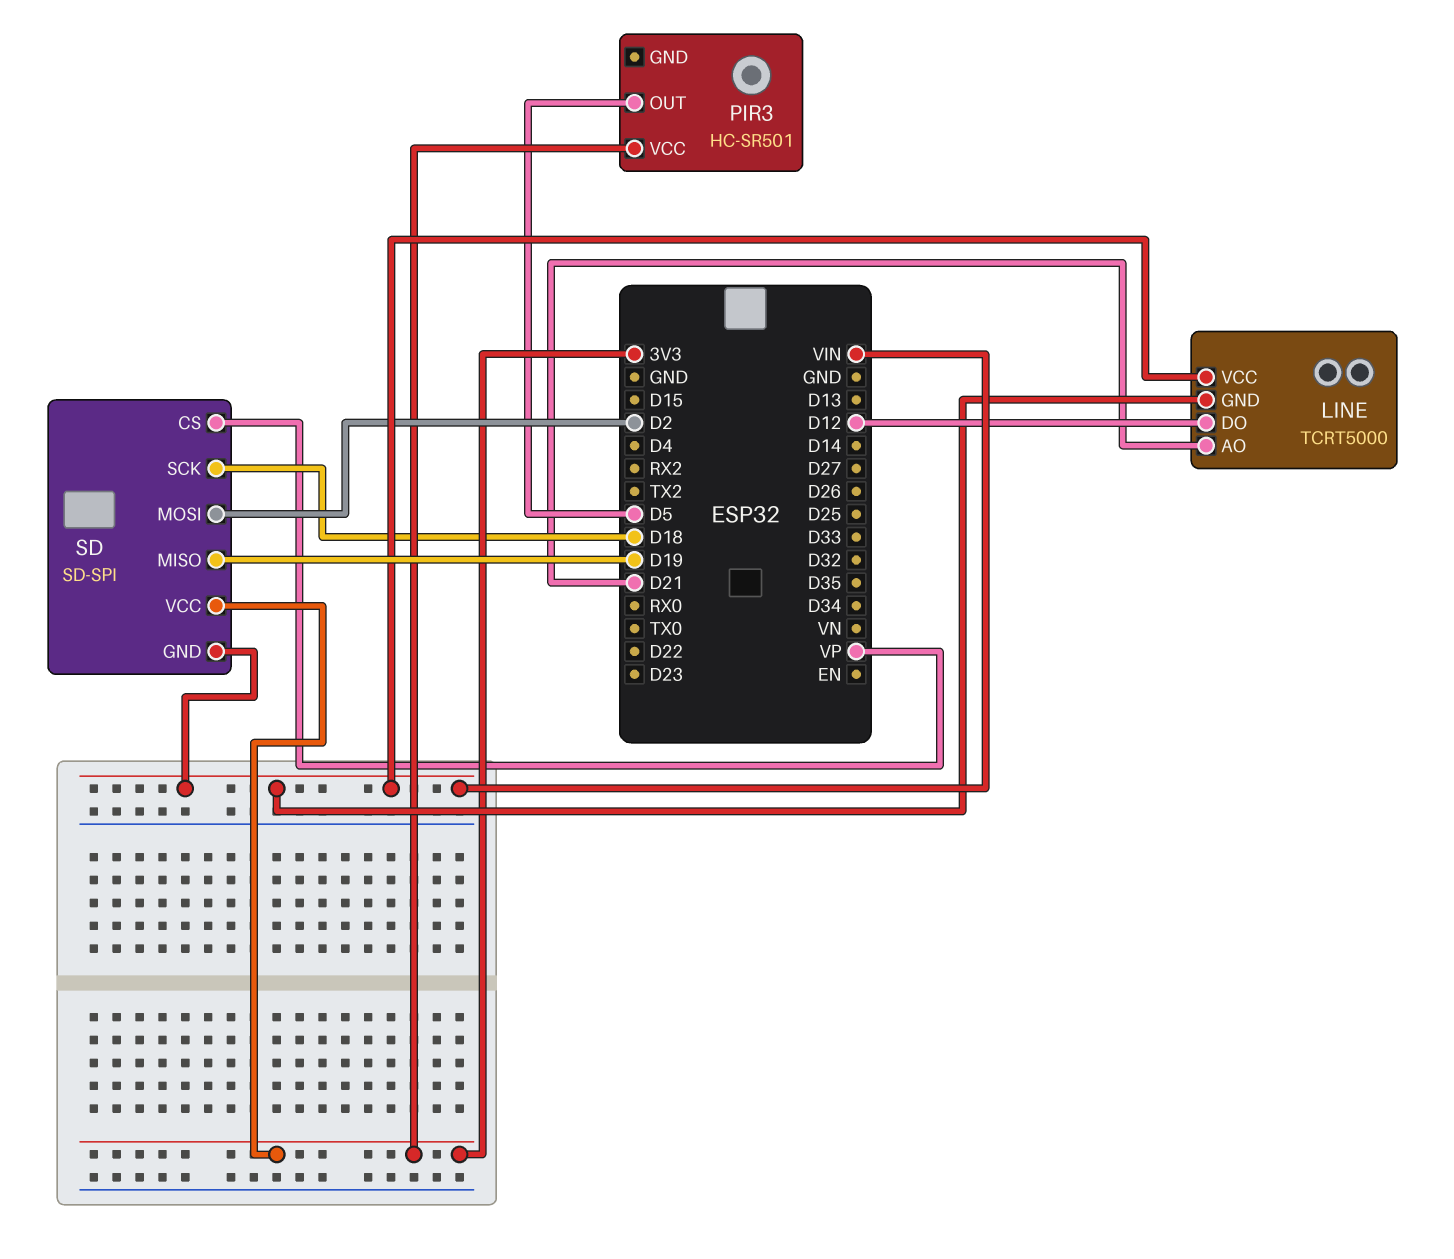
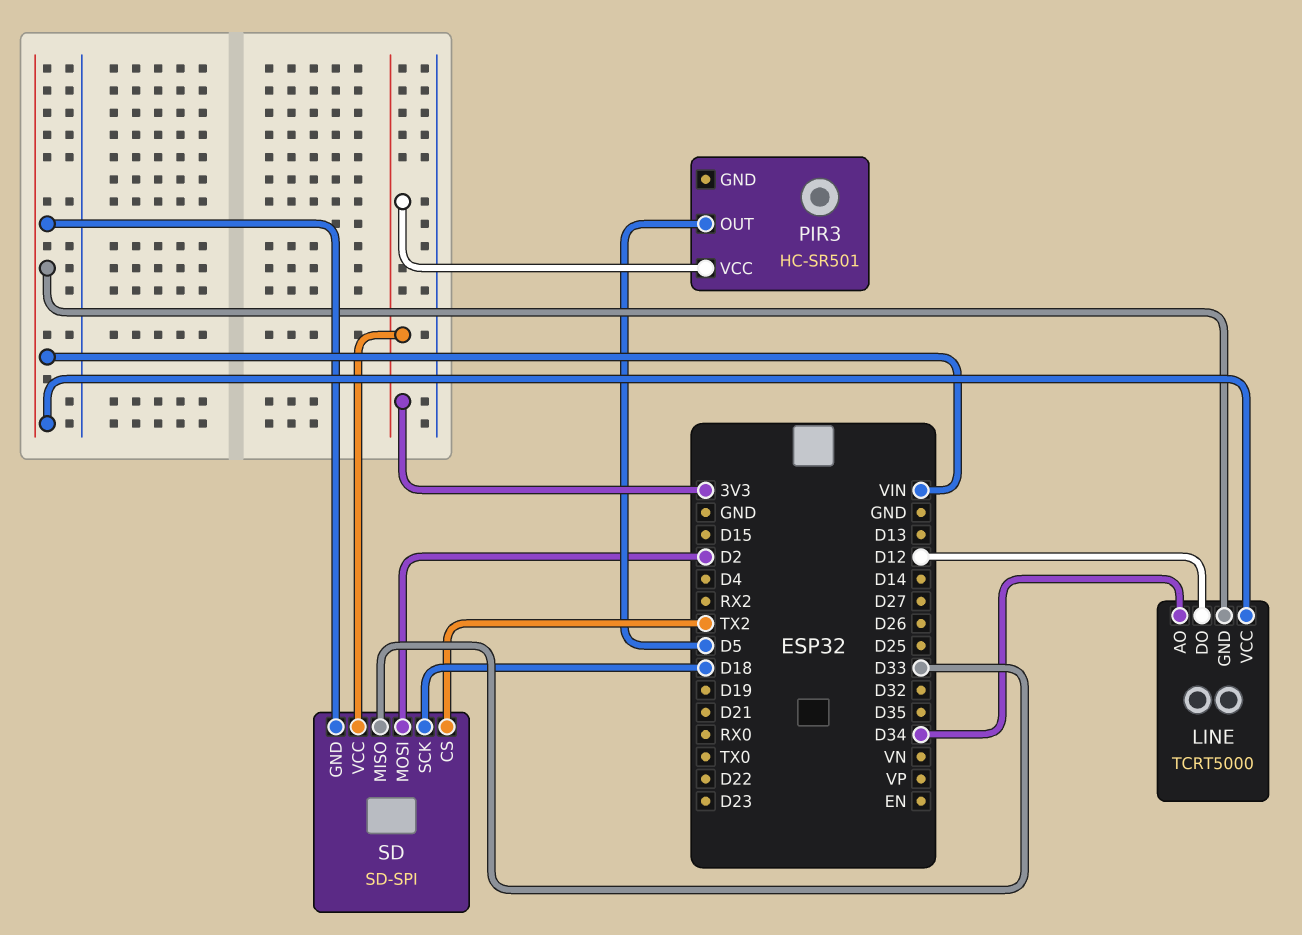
LINE pin AO: D21 -> D34
SD pin CS: VP -> TX2
SD pin MISO: D19 -> D33

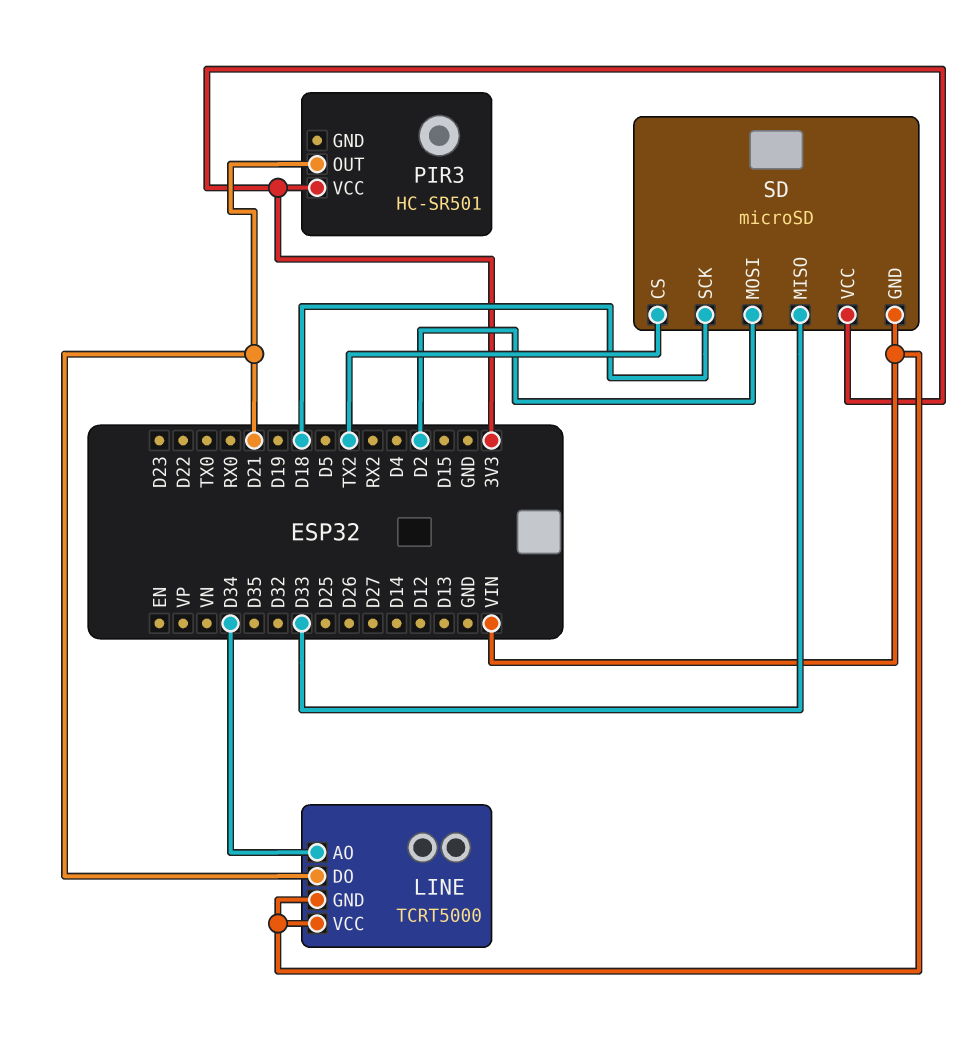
LINE pin DO: D12 -> D21
PIR3 pin OUT: D5 -> D21
SD: SD-SPI -> microSD

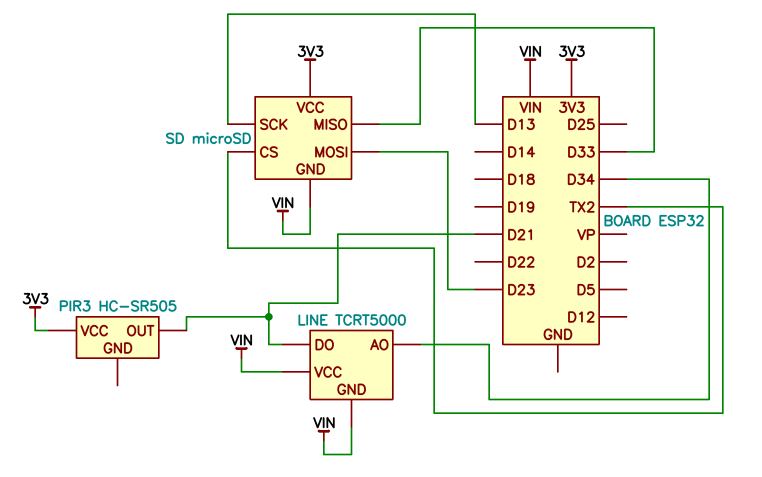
PIR3: HC-SR501 -> HC-SR505
SD pin MOSI: D2 -> D23
SD pin SCK: D18 -> D13

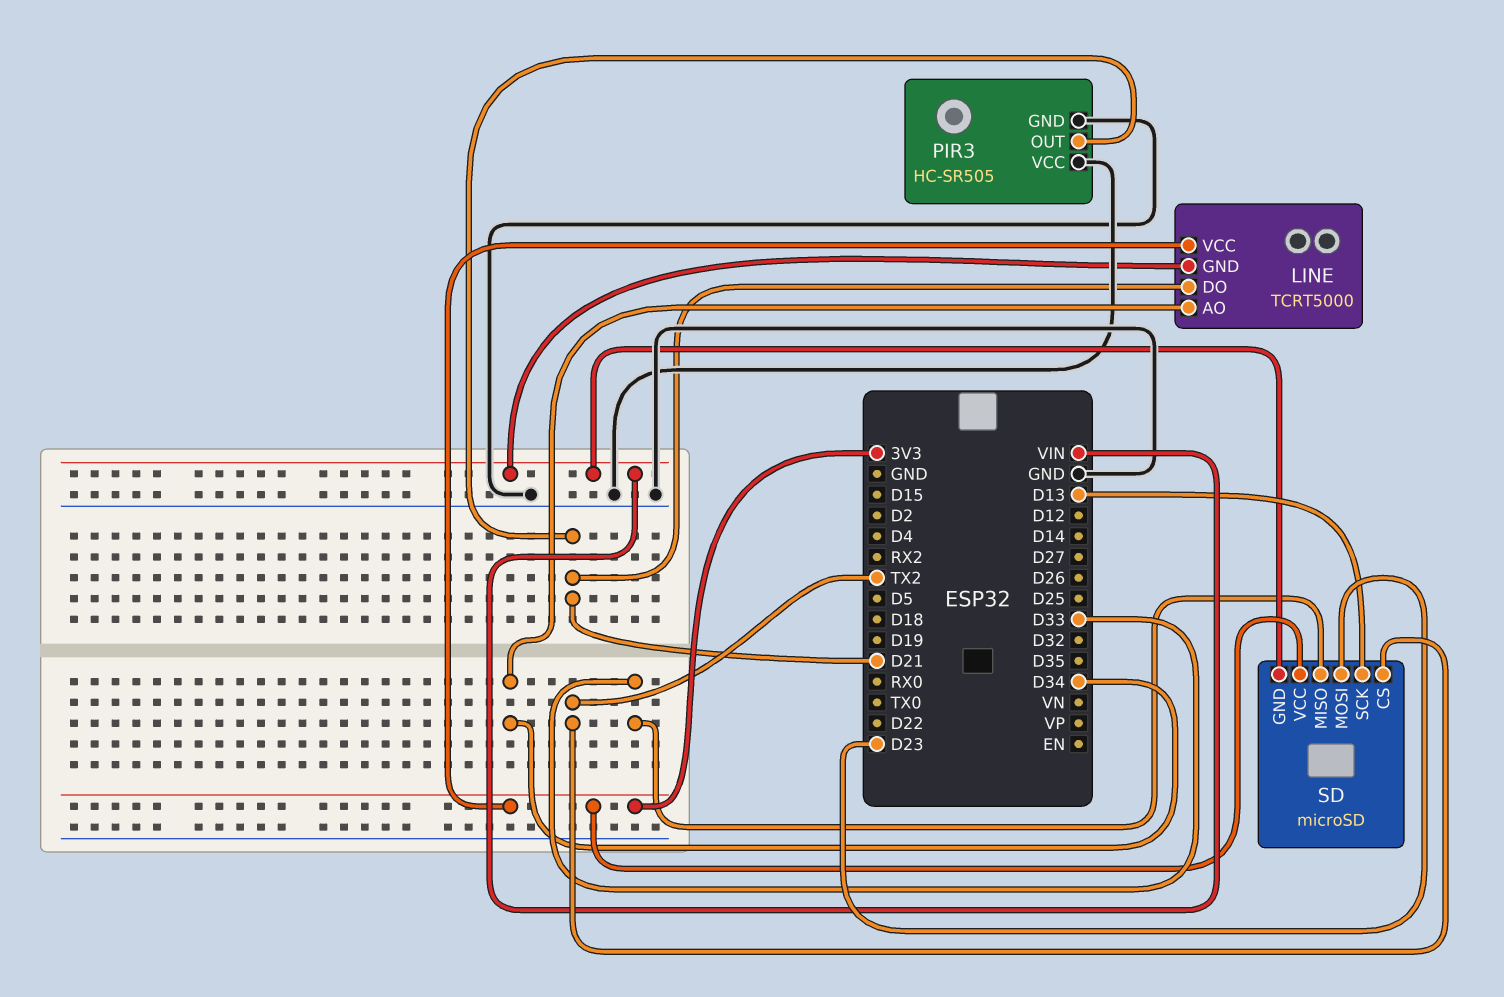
LINE pin VCC: VIN -> 3V3
PIR3 pin GND: none -> GND
PIR3 pin VCC: 3V3 -> GND

